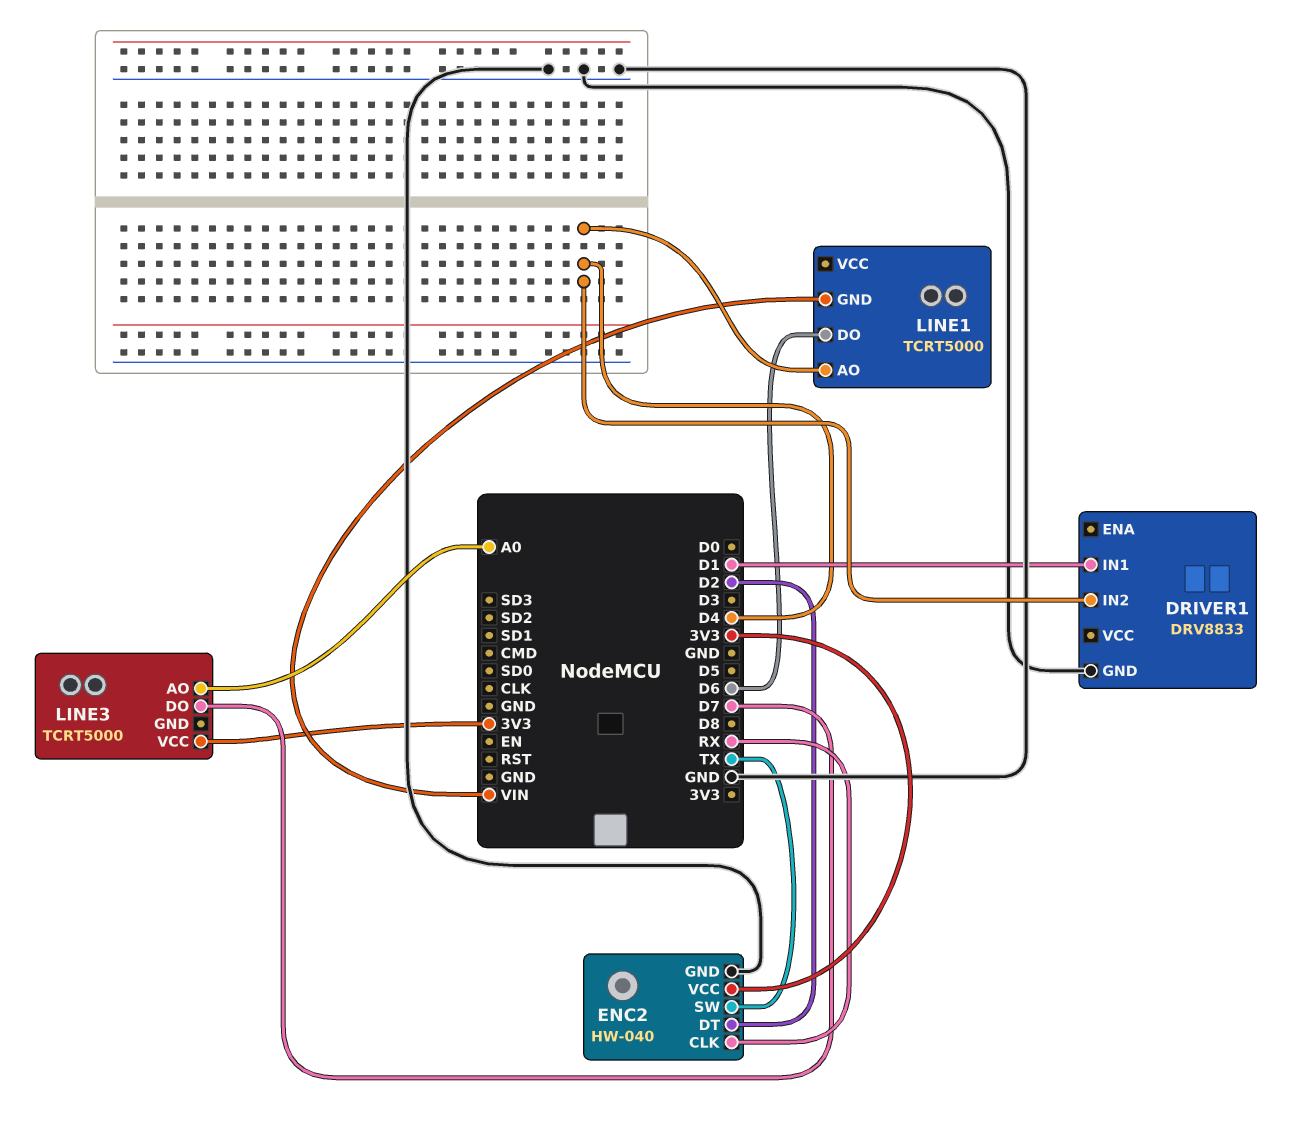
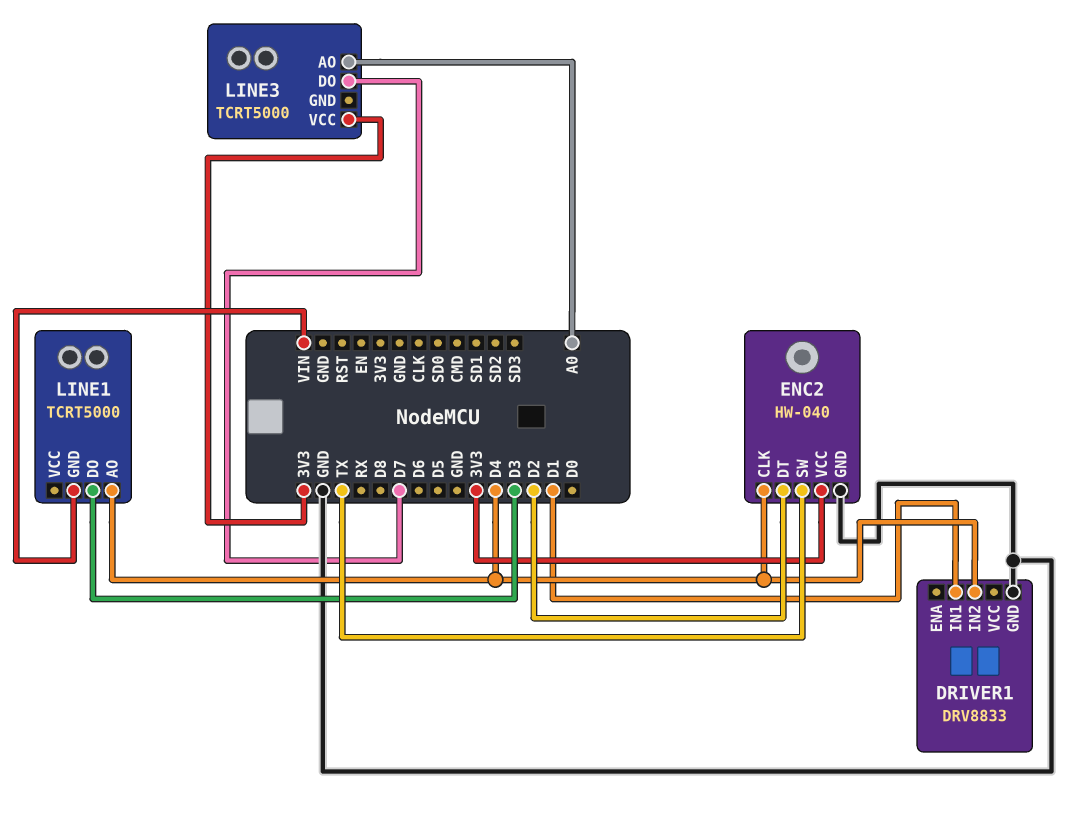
ENC2 pin CLK: RX -> D4
LINE1 pin DO: D6 -> D3

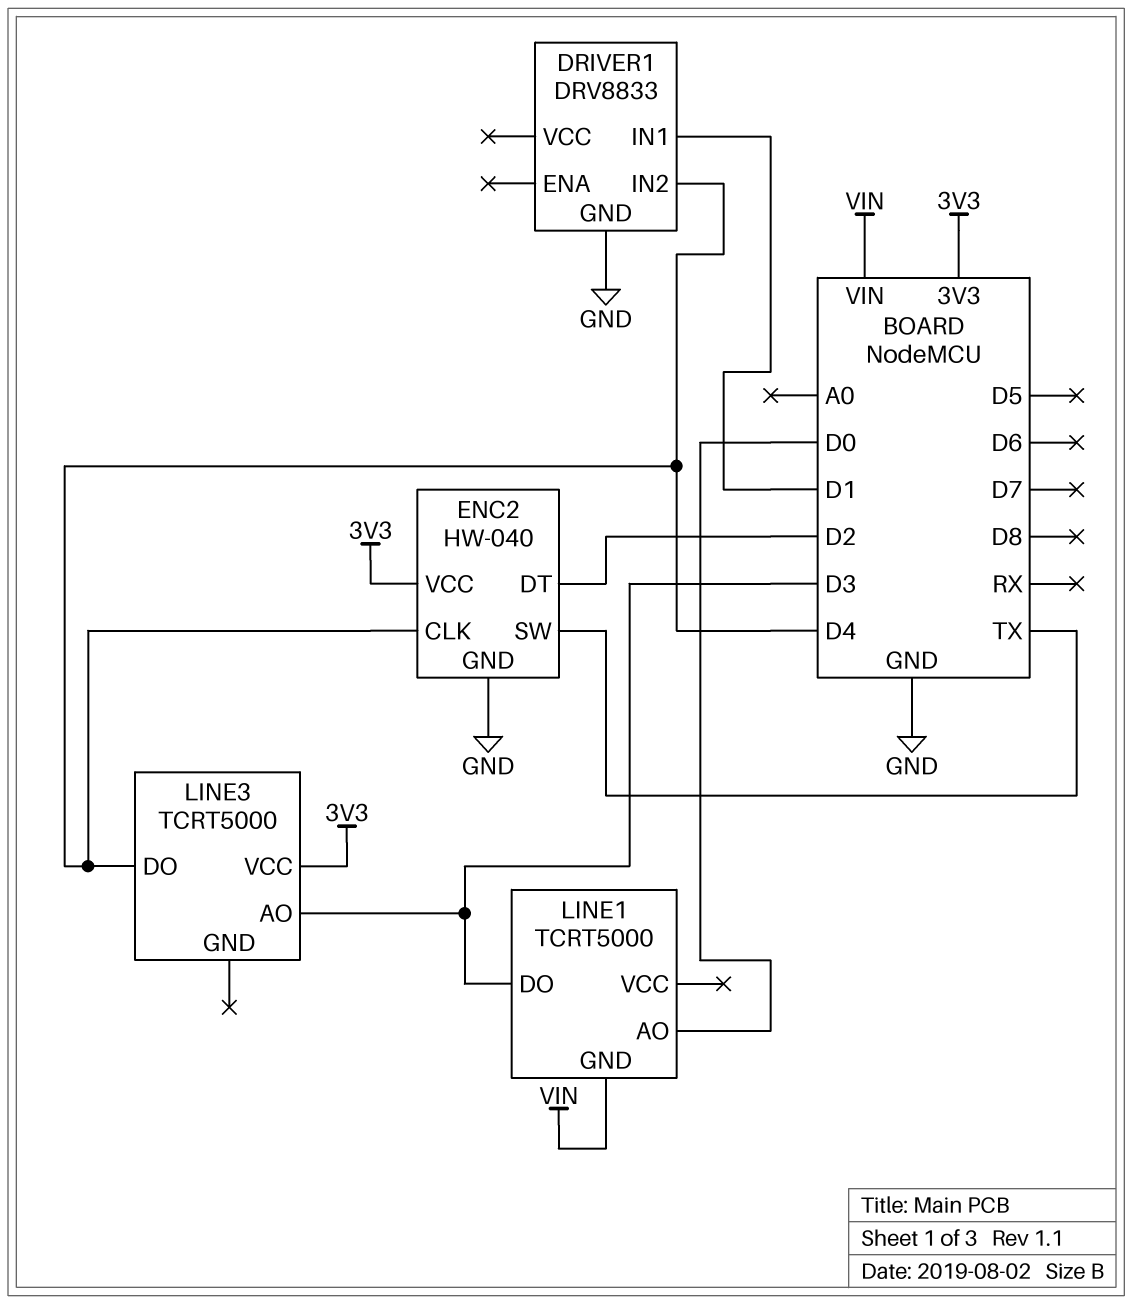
LINE1 pin AO: D4 -> D0
LINE3 pin AO: A0 -> D3
LINE3 pin DO: D7 -> D4

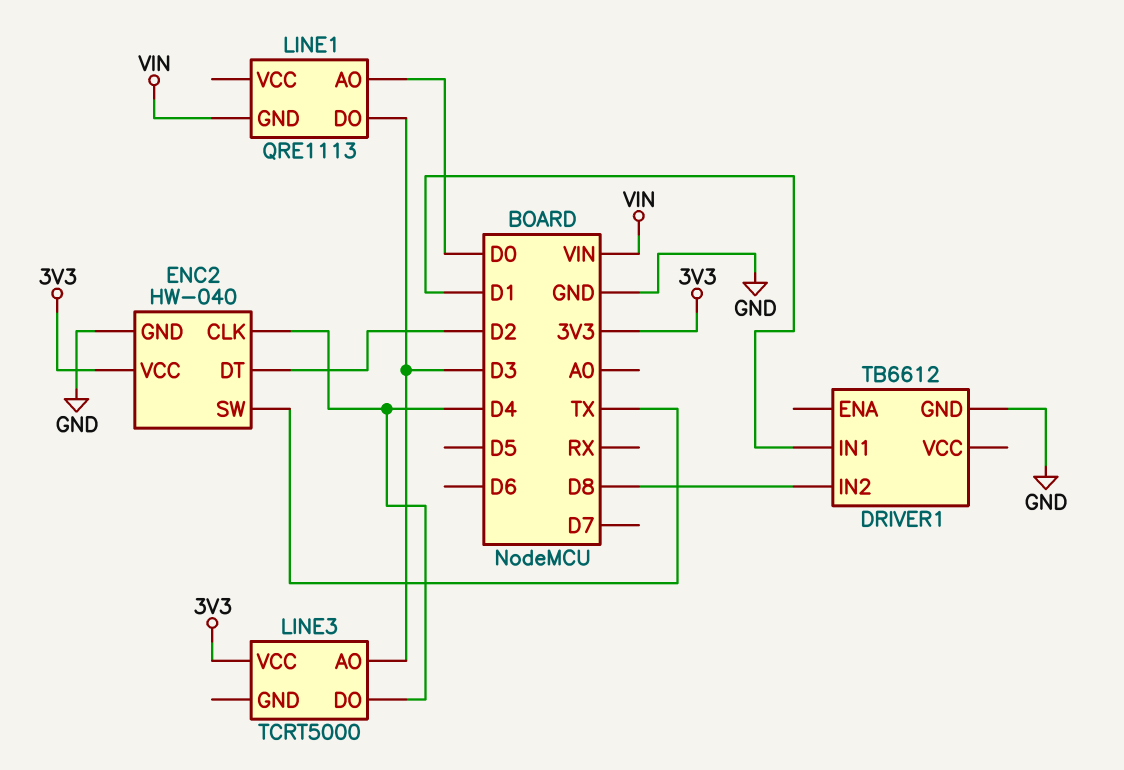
DRIVER1: DRV8833 -> TB6612
DRIVER1 pin IN2: D4 -> D8
LINE1: TCRT5000 -> QRE1113

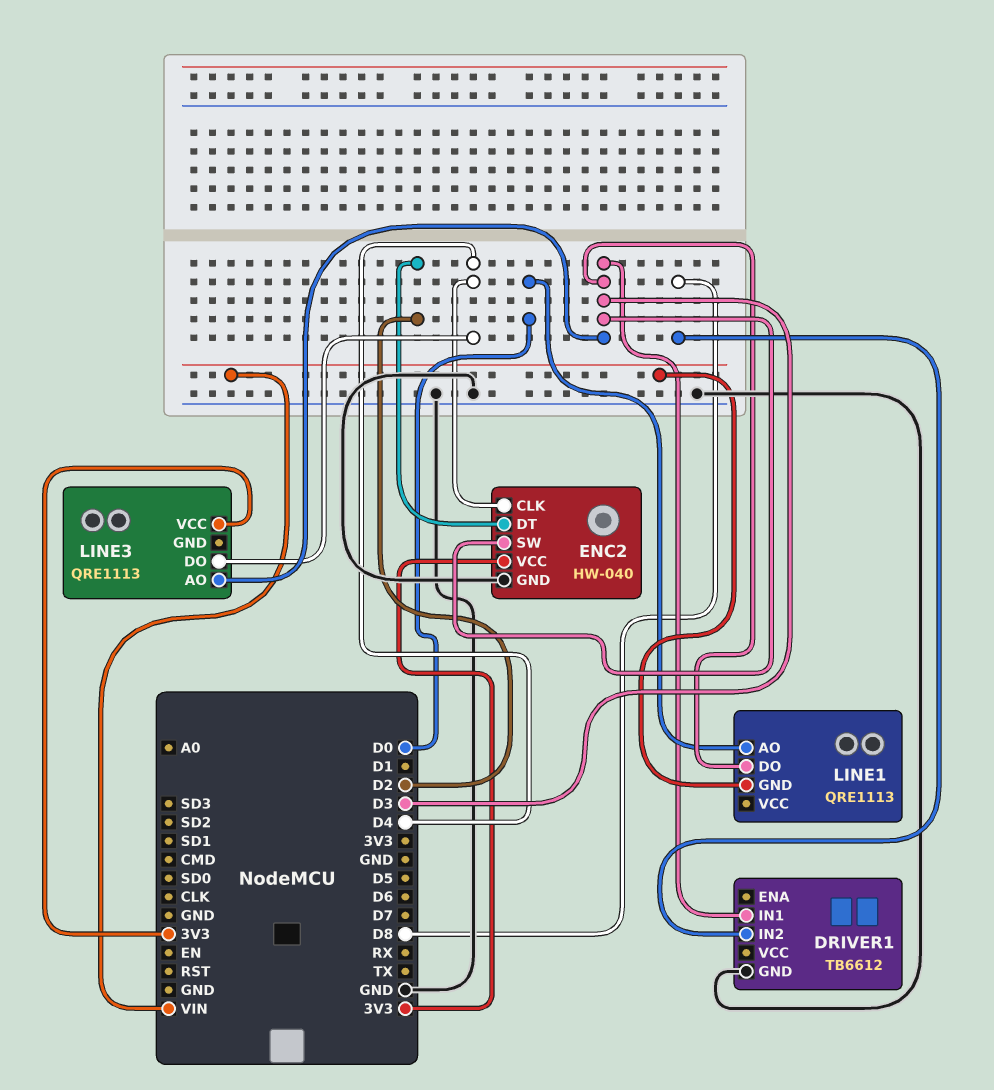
DRIVER1 pin IN1: D1 -> D3
ENC2 pin SW: TX -> D3
LINE3: TCRT5000 -> QRE1113

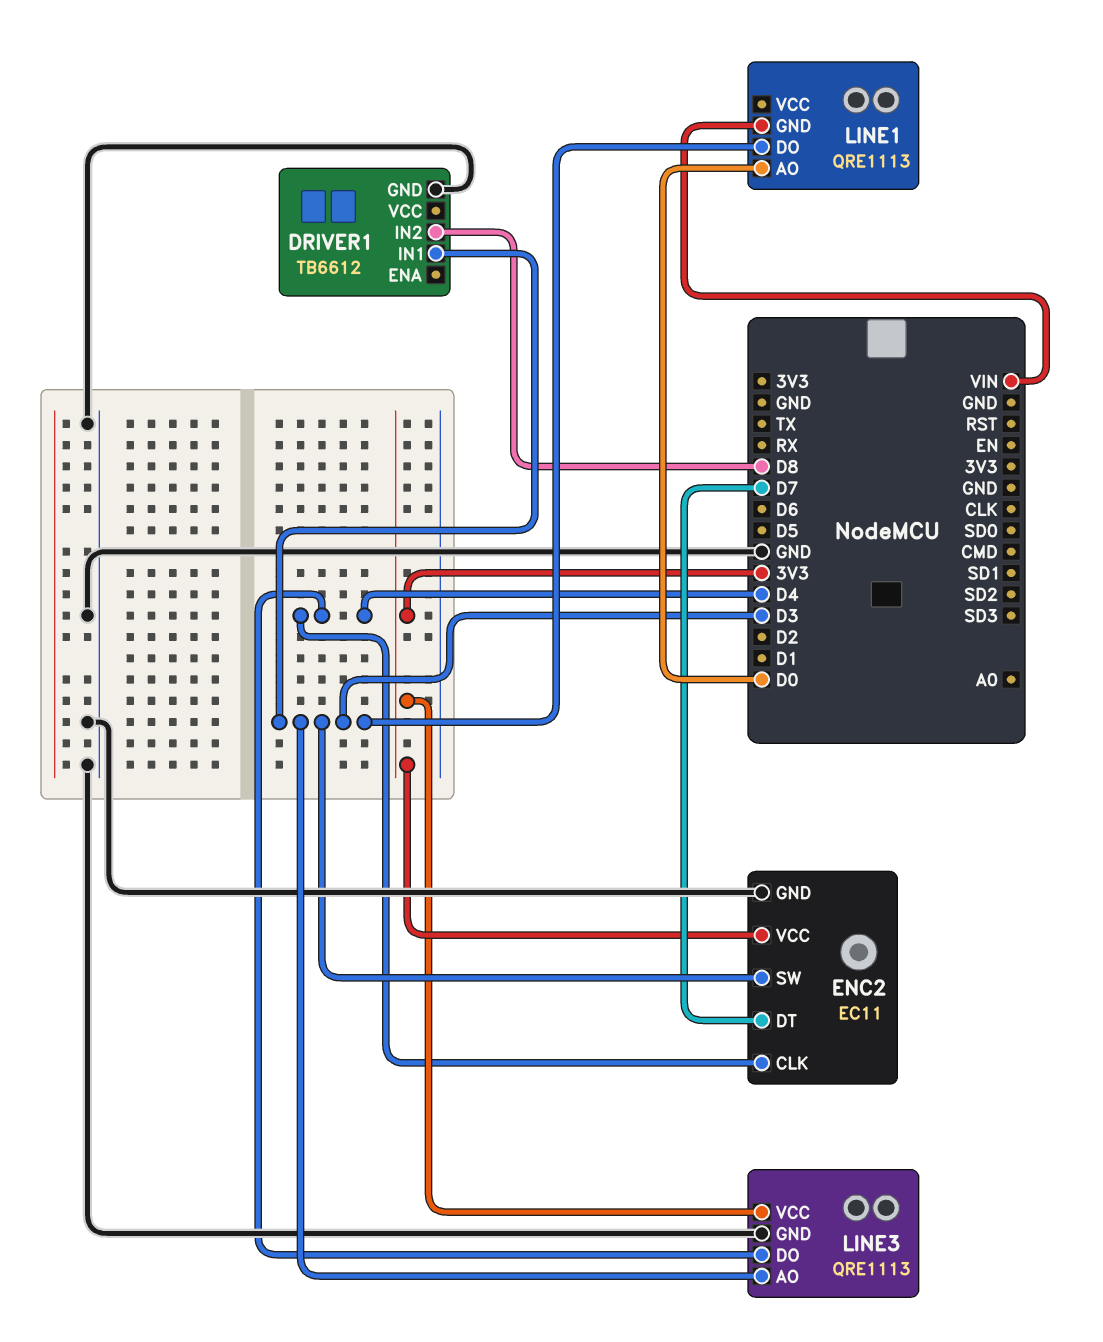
ENC2: HW-040 -> EC11
ENC2 pin DT: D2 -> D7
LINE3 pin GND: none -> GND

